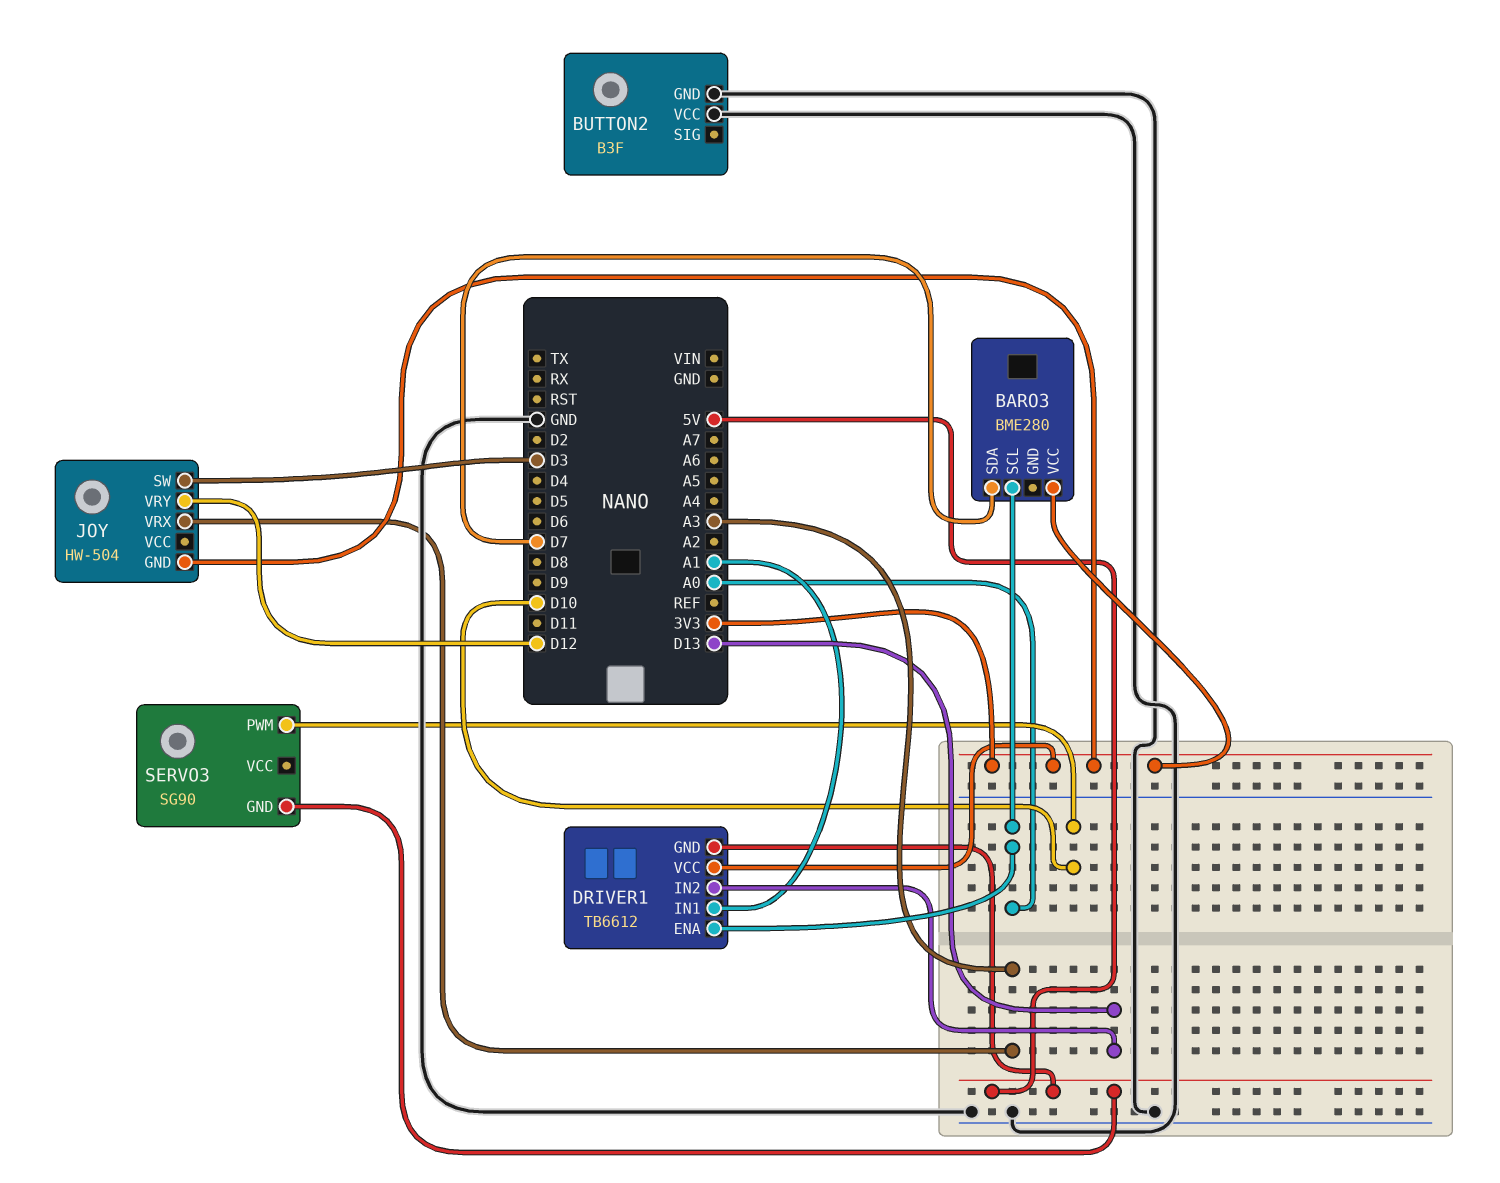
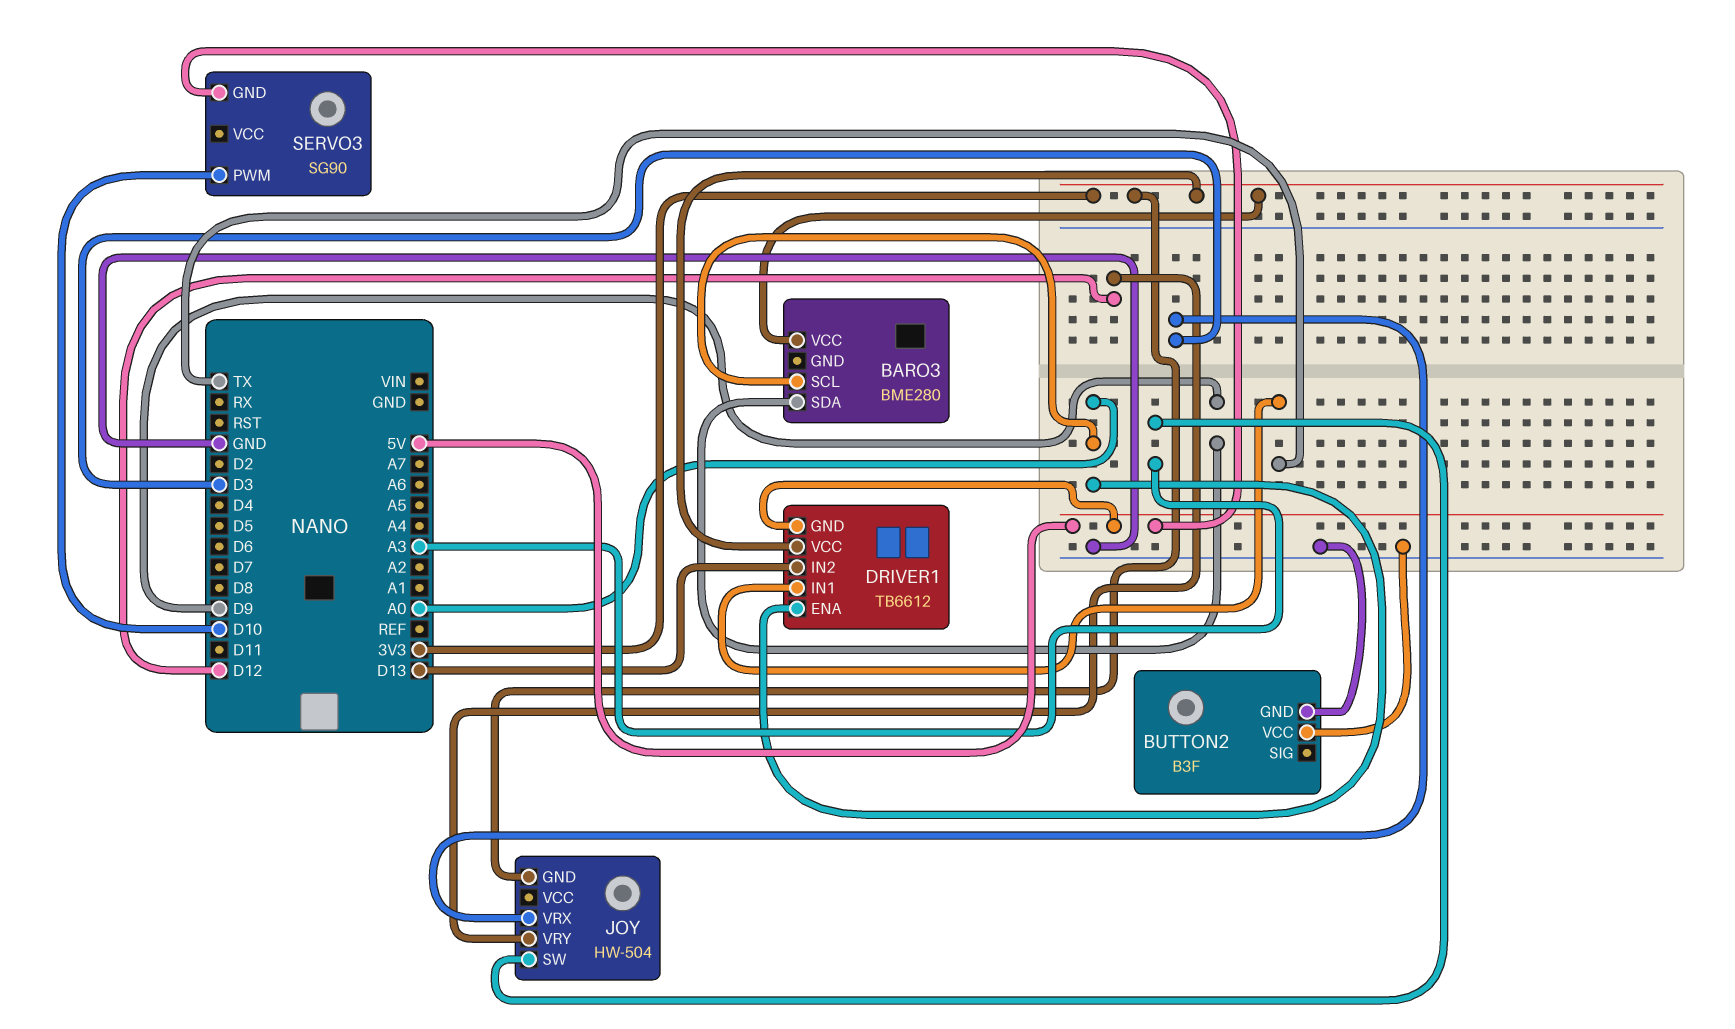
BARO3 pin SDA: D7 -> D9
DRIVER1 pin IN1: A1 -> TX
JOY pin SW: D3 -> A3
JOY pin VRX: A3 -> D3

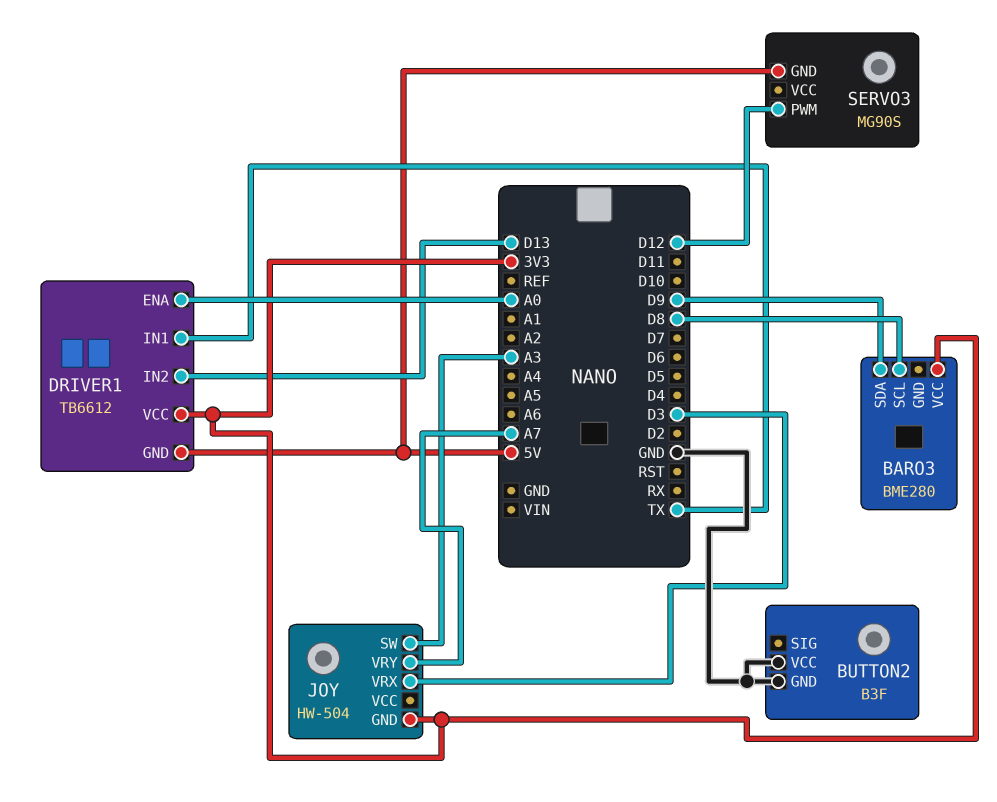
BARO3 pin SCL: A0 -> D8
JOY pin VRY: D12 -> A7
SERVO3: SG90 -> MG90S
SERVO3 pin PWM: D10 -> D12

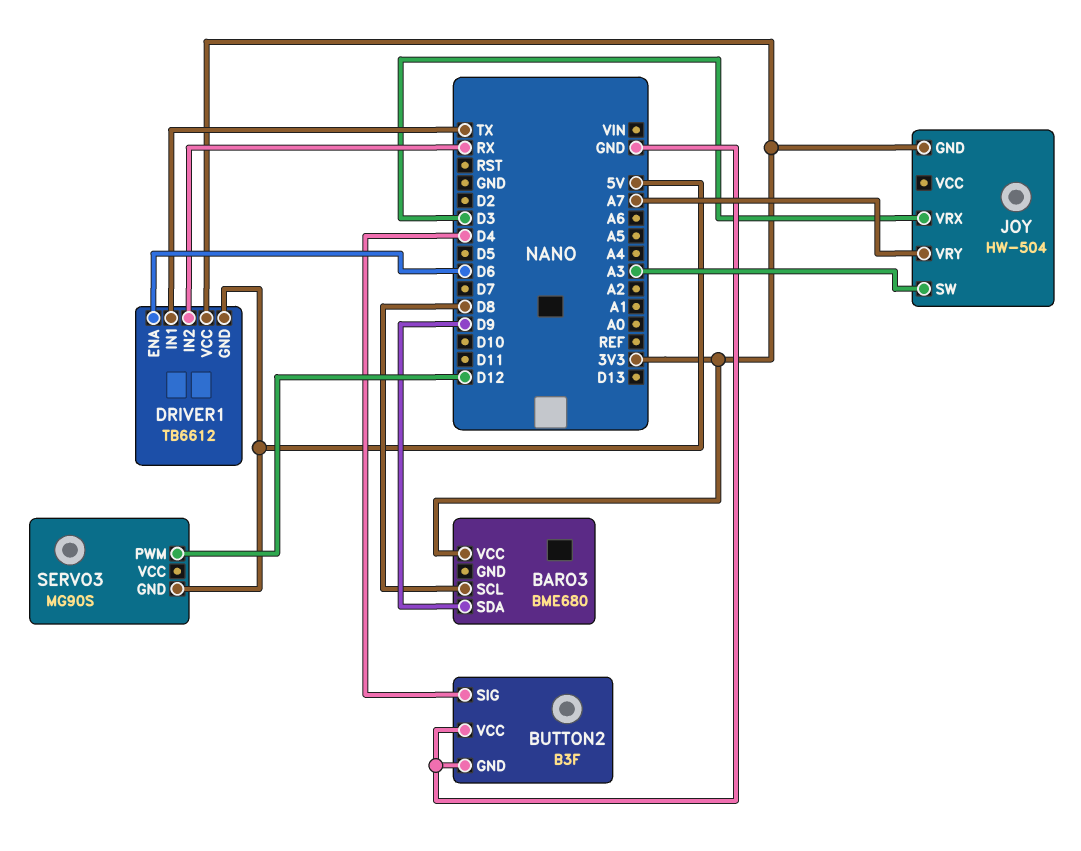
BARO3: BME280 -> BME680
BUTTON2 pin SIG: none -> D4
DRIVER1 pin ENA: A0 -> D6
DRIVER1 pin IN2: D13 -> RX

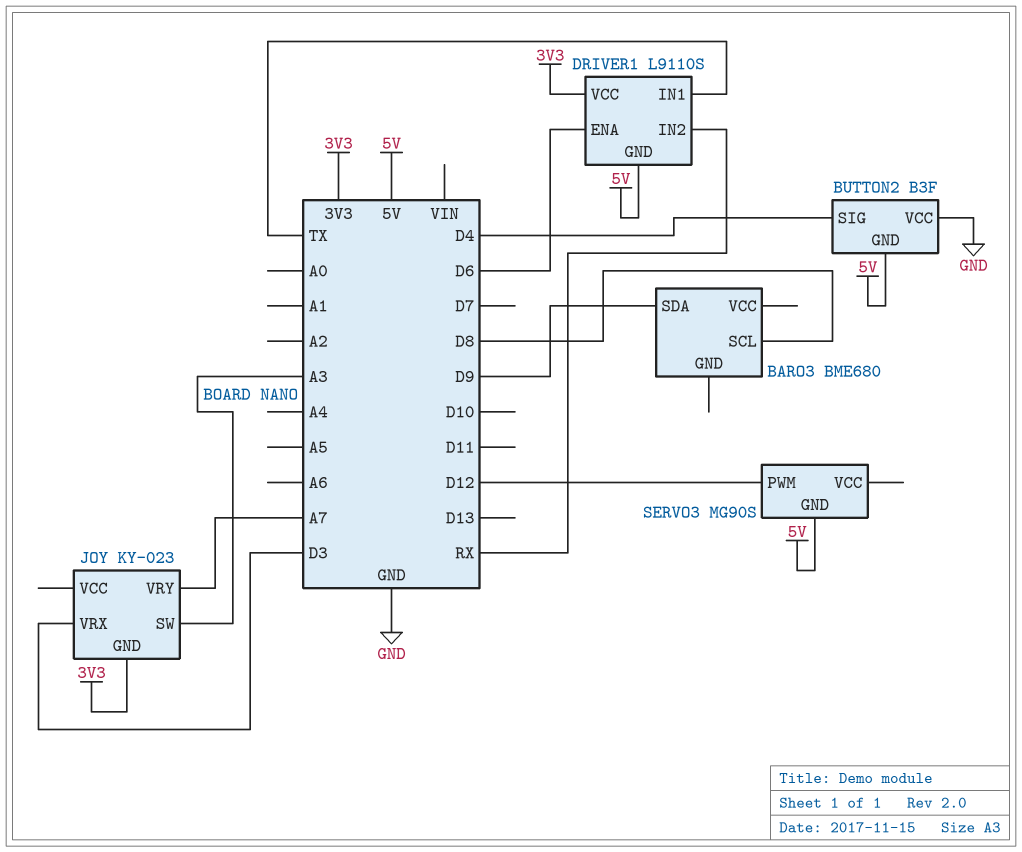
BARO3 pin VCC: 3V3 -> none
BUTTON2 pin GND: GND -> 5V
DRIVER1: TB6612 -> L9110S
JOY: HW-504 -> KY-023

